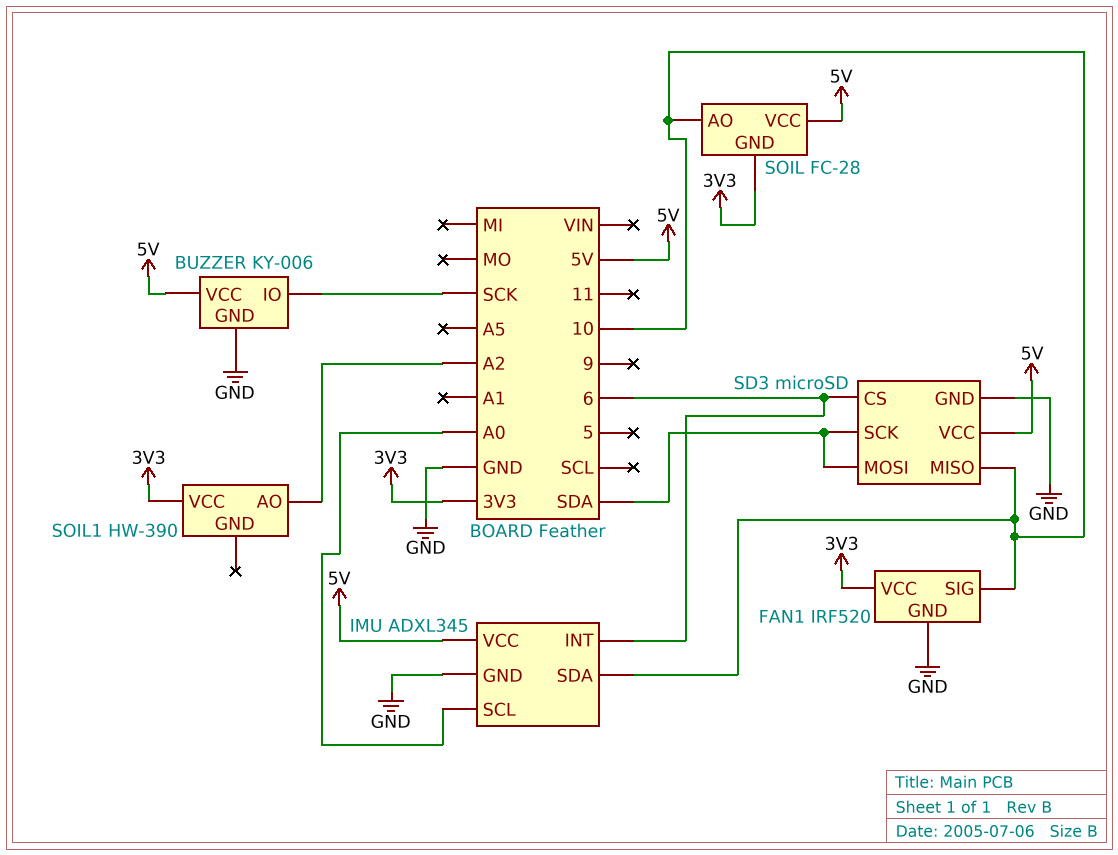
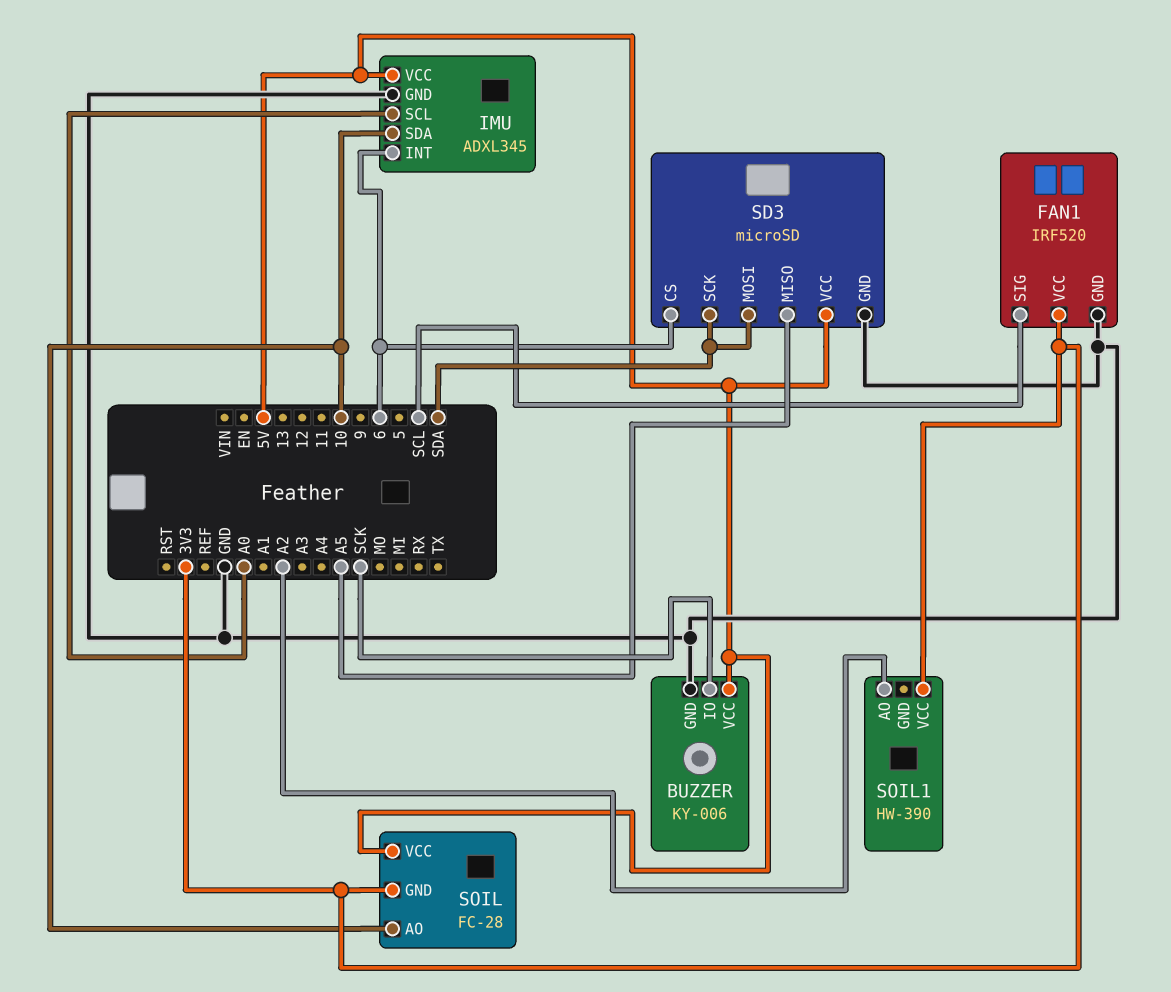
FAN1 pin SIG: 10 -> SCL
SD3 pin MISO: 10 -> A5

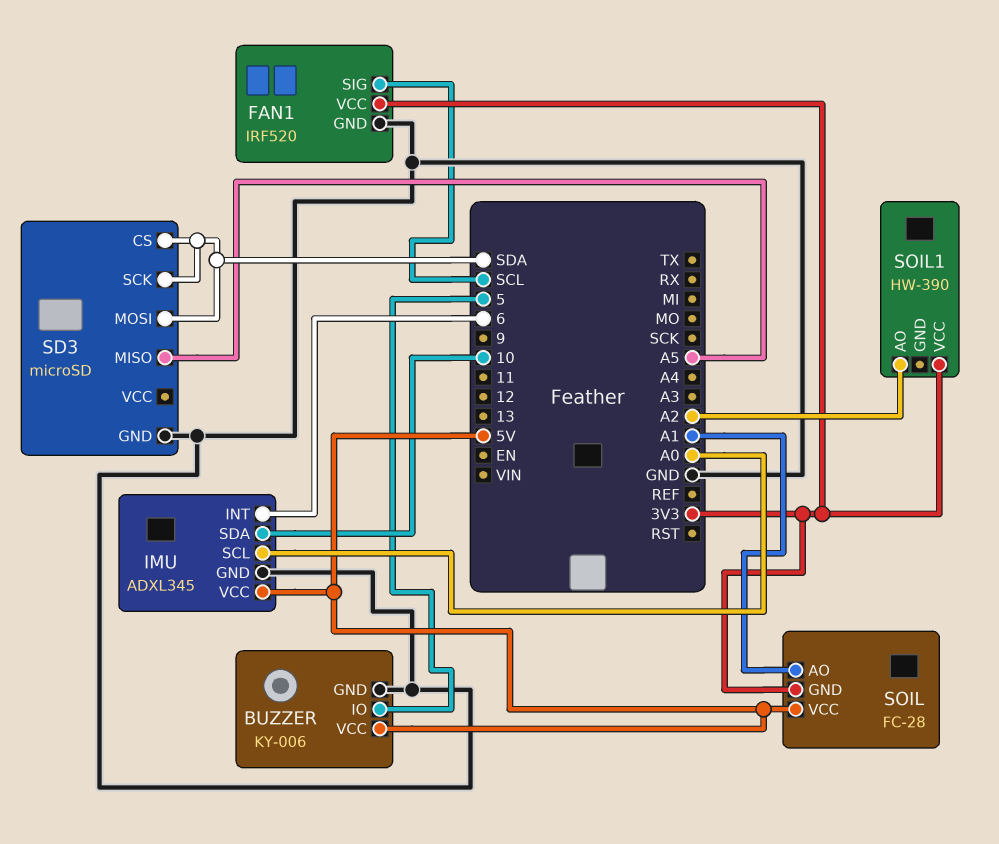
BUZZER pin IO: SCK -> 5
SD3 pin CS: 6 -> SDA
SD3 pin VCC: 5V -> none
SOIL pin AO: 10 -> A1

